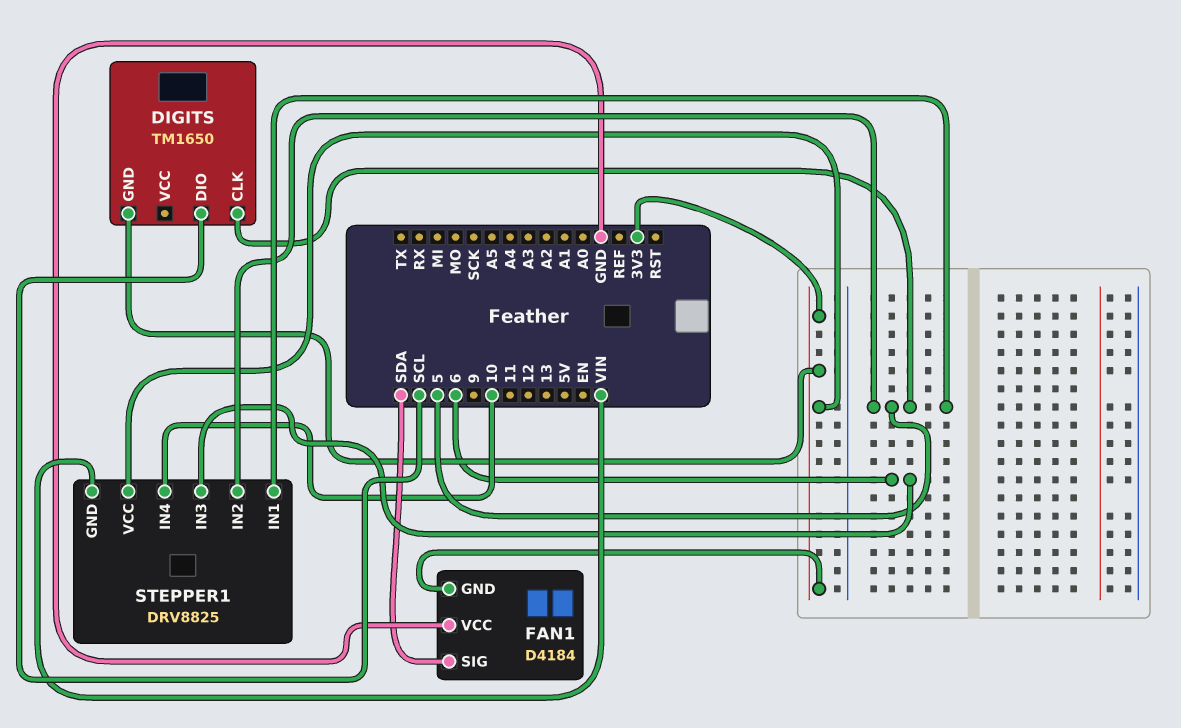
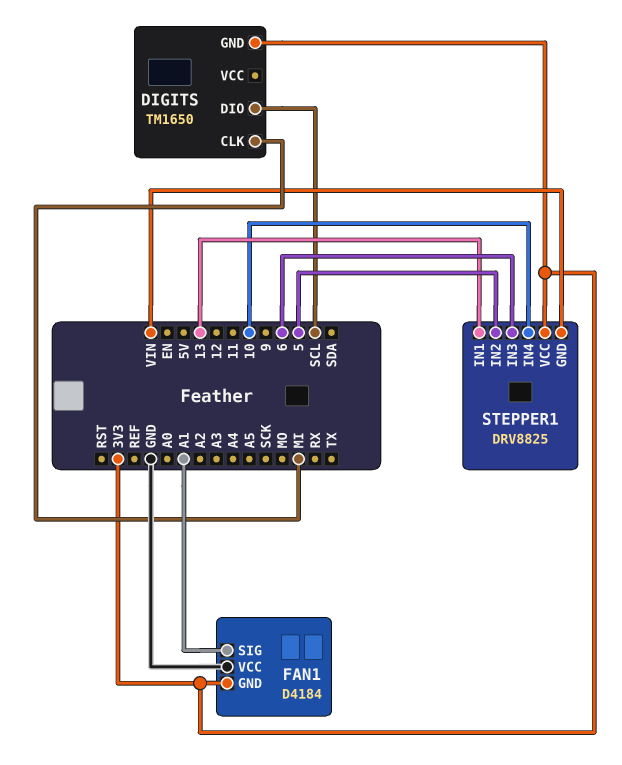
DIGITS pin CLK: 5 -> MI
FAN1 pin SIG: SDA -> A1
STEPPER1 pin IN1: 5 -> 13

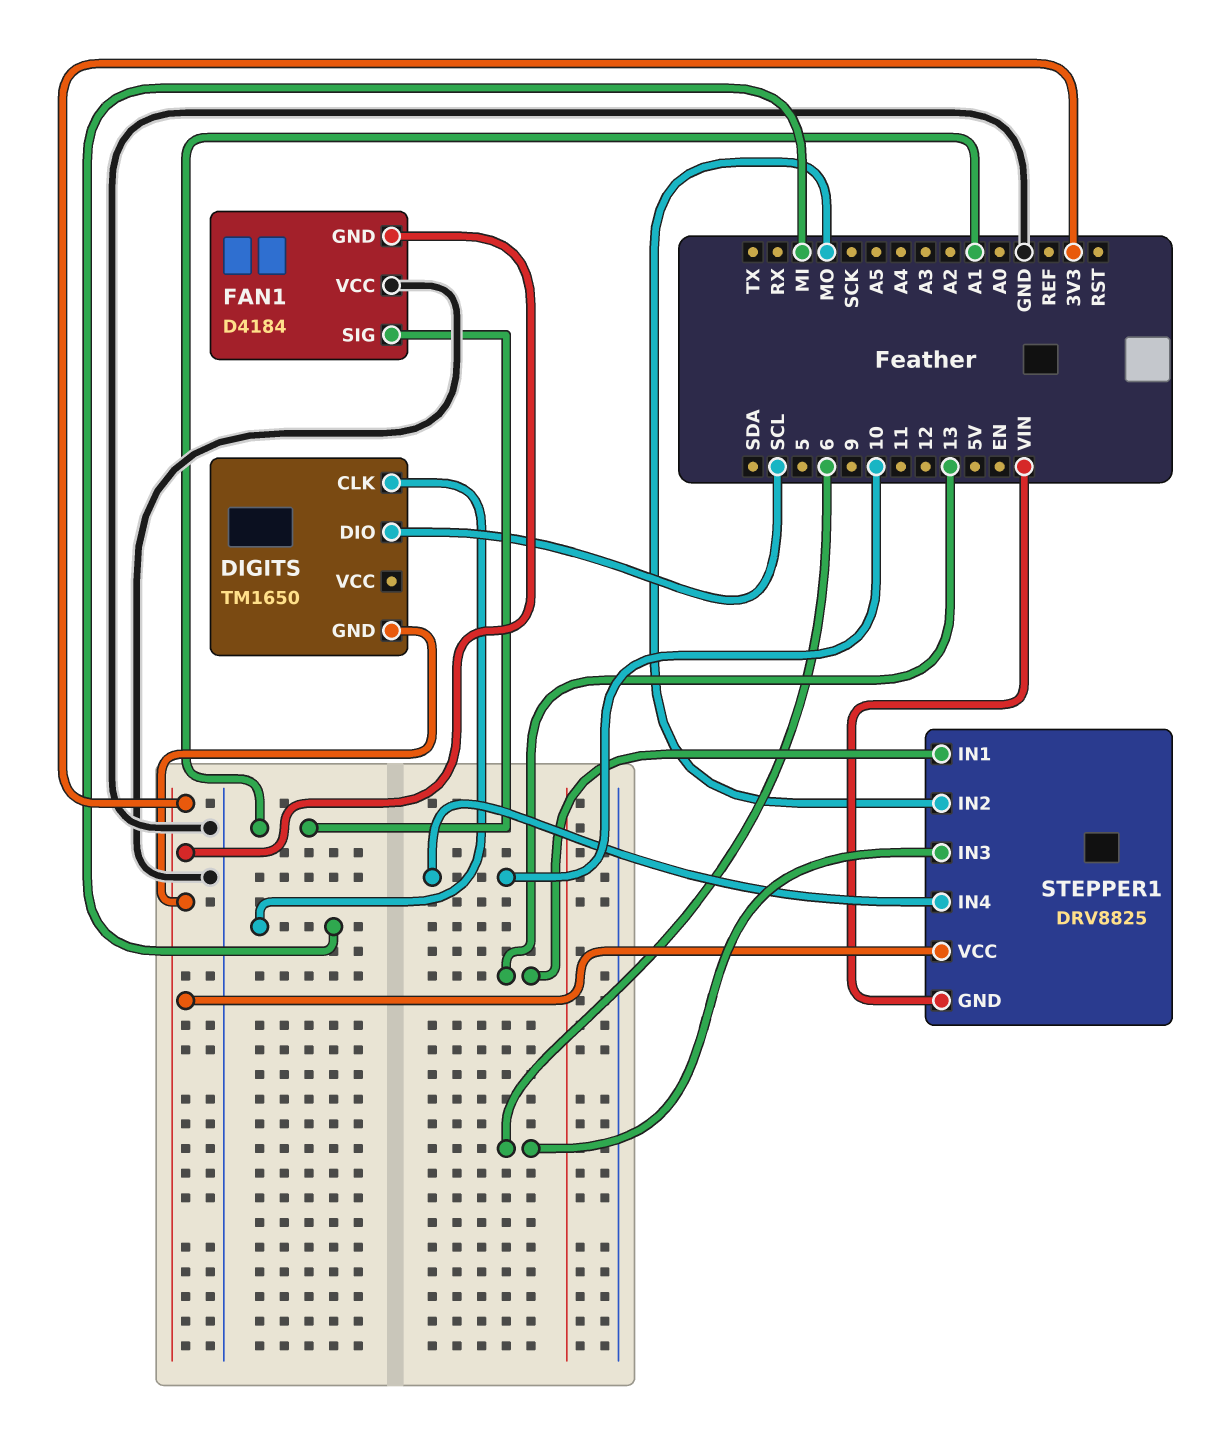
STEPPER1 pin IN2: 5 -> MO

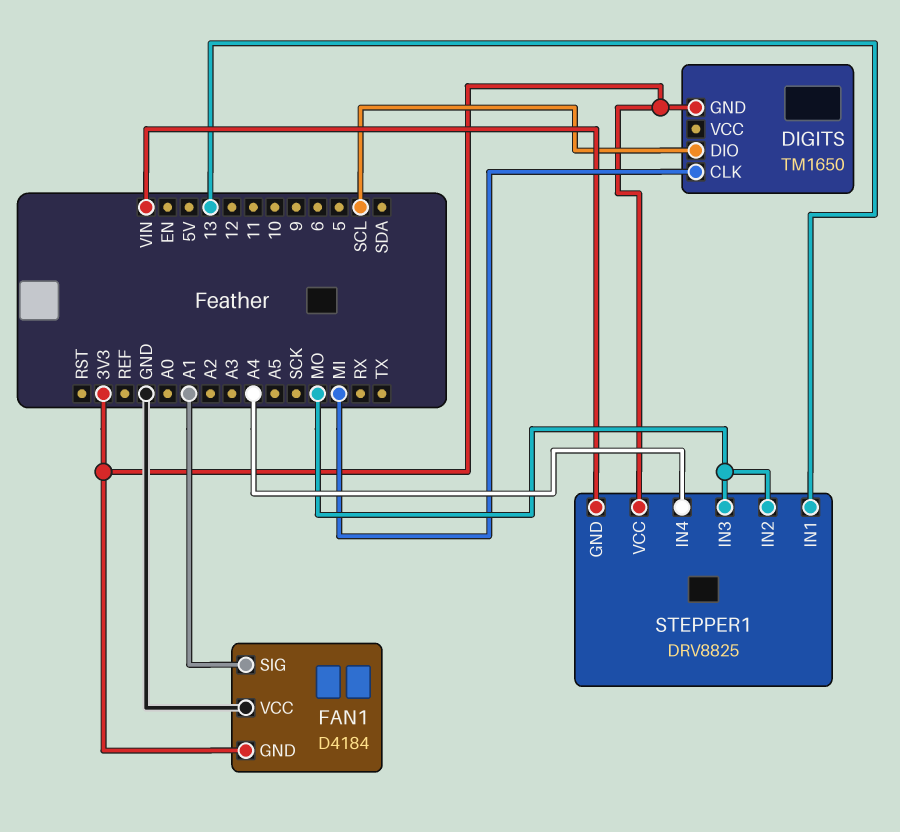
STEPPER1 pin IN3: 6 -> MO
STEPPER1 pin IN4: 10 -> A4

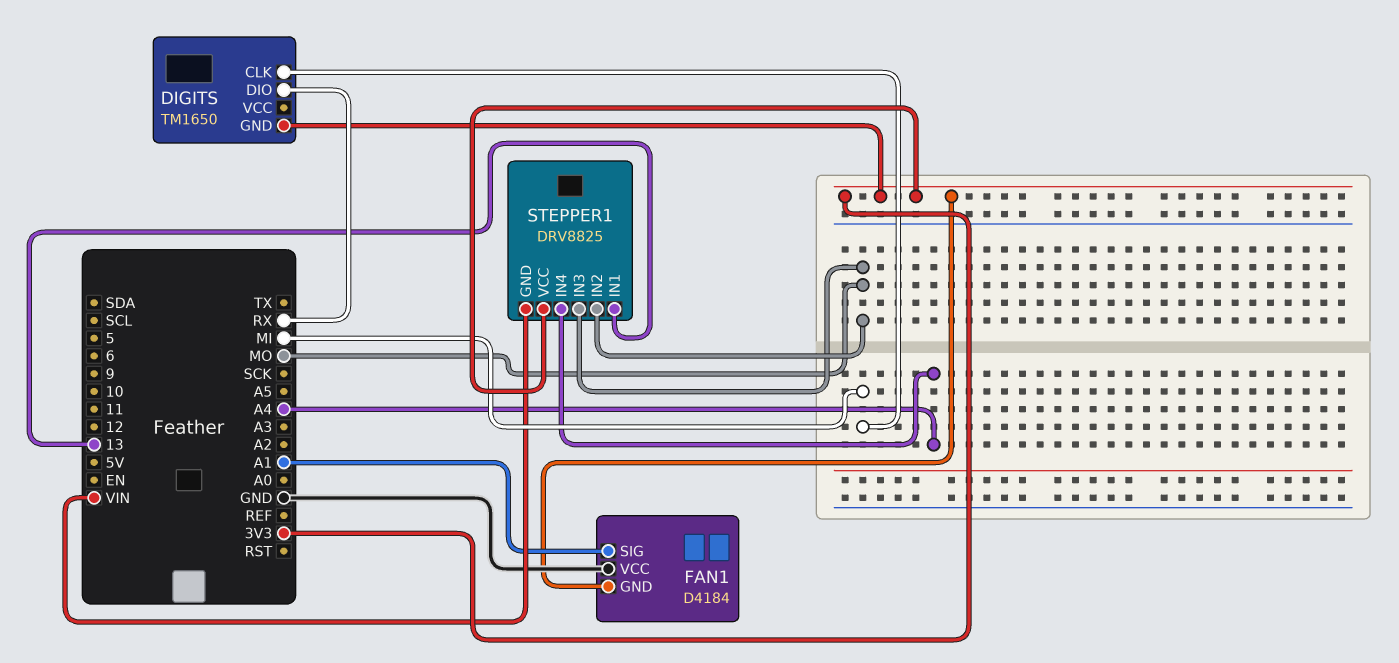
DIGITS pin DIO: SCL -> RX

